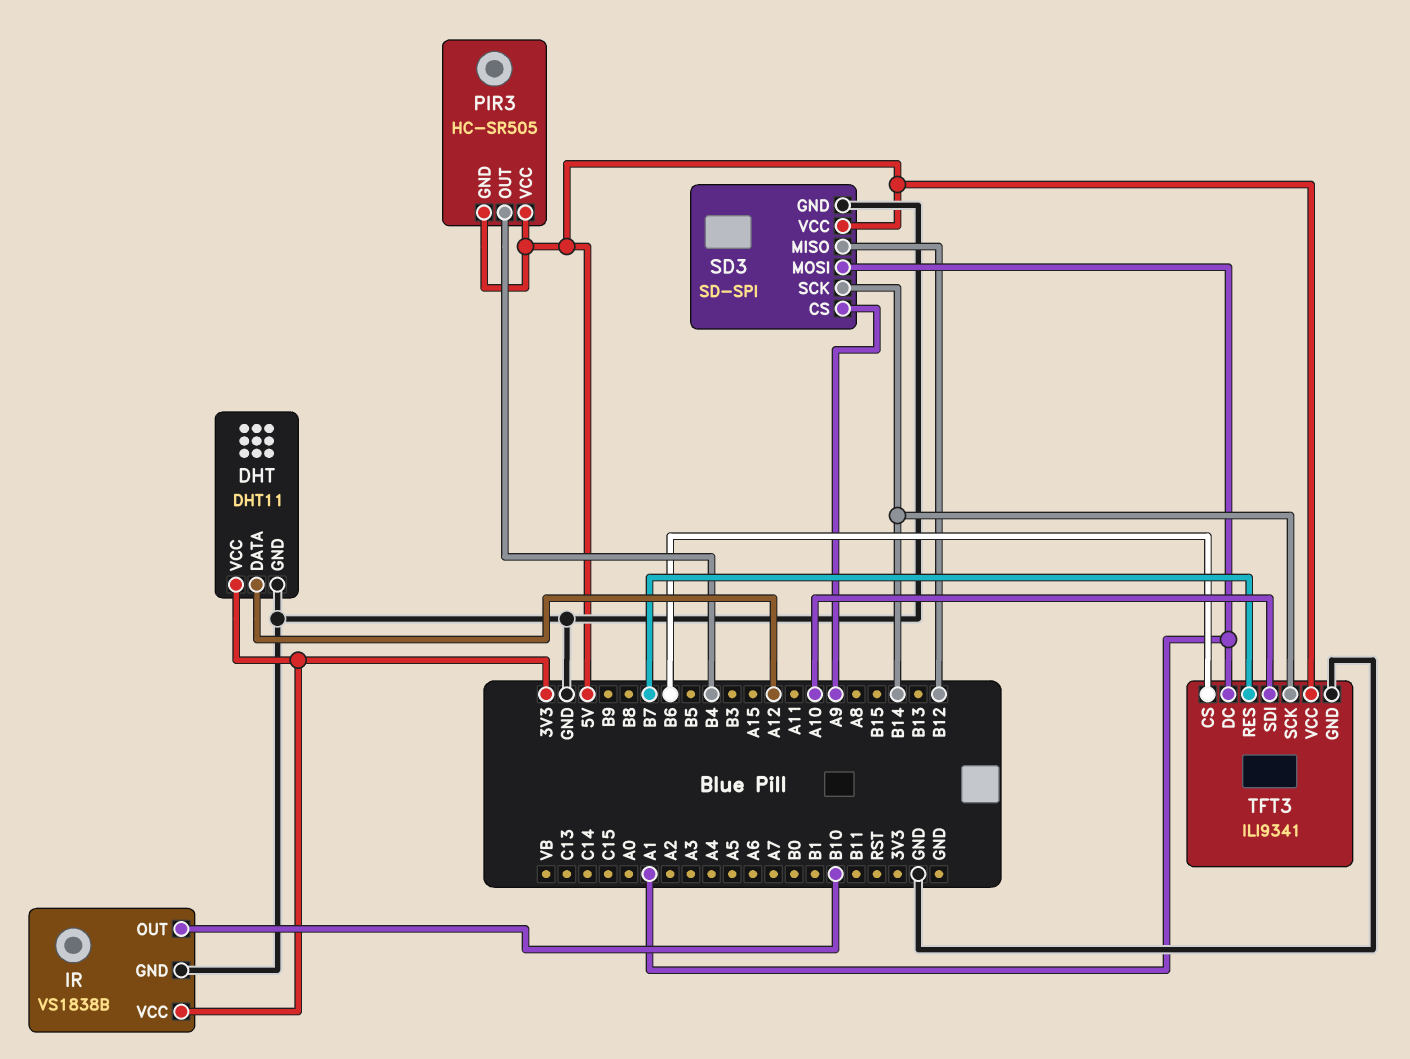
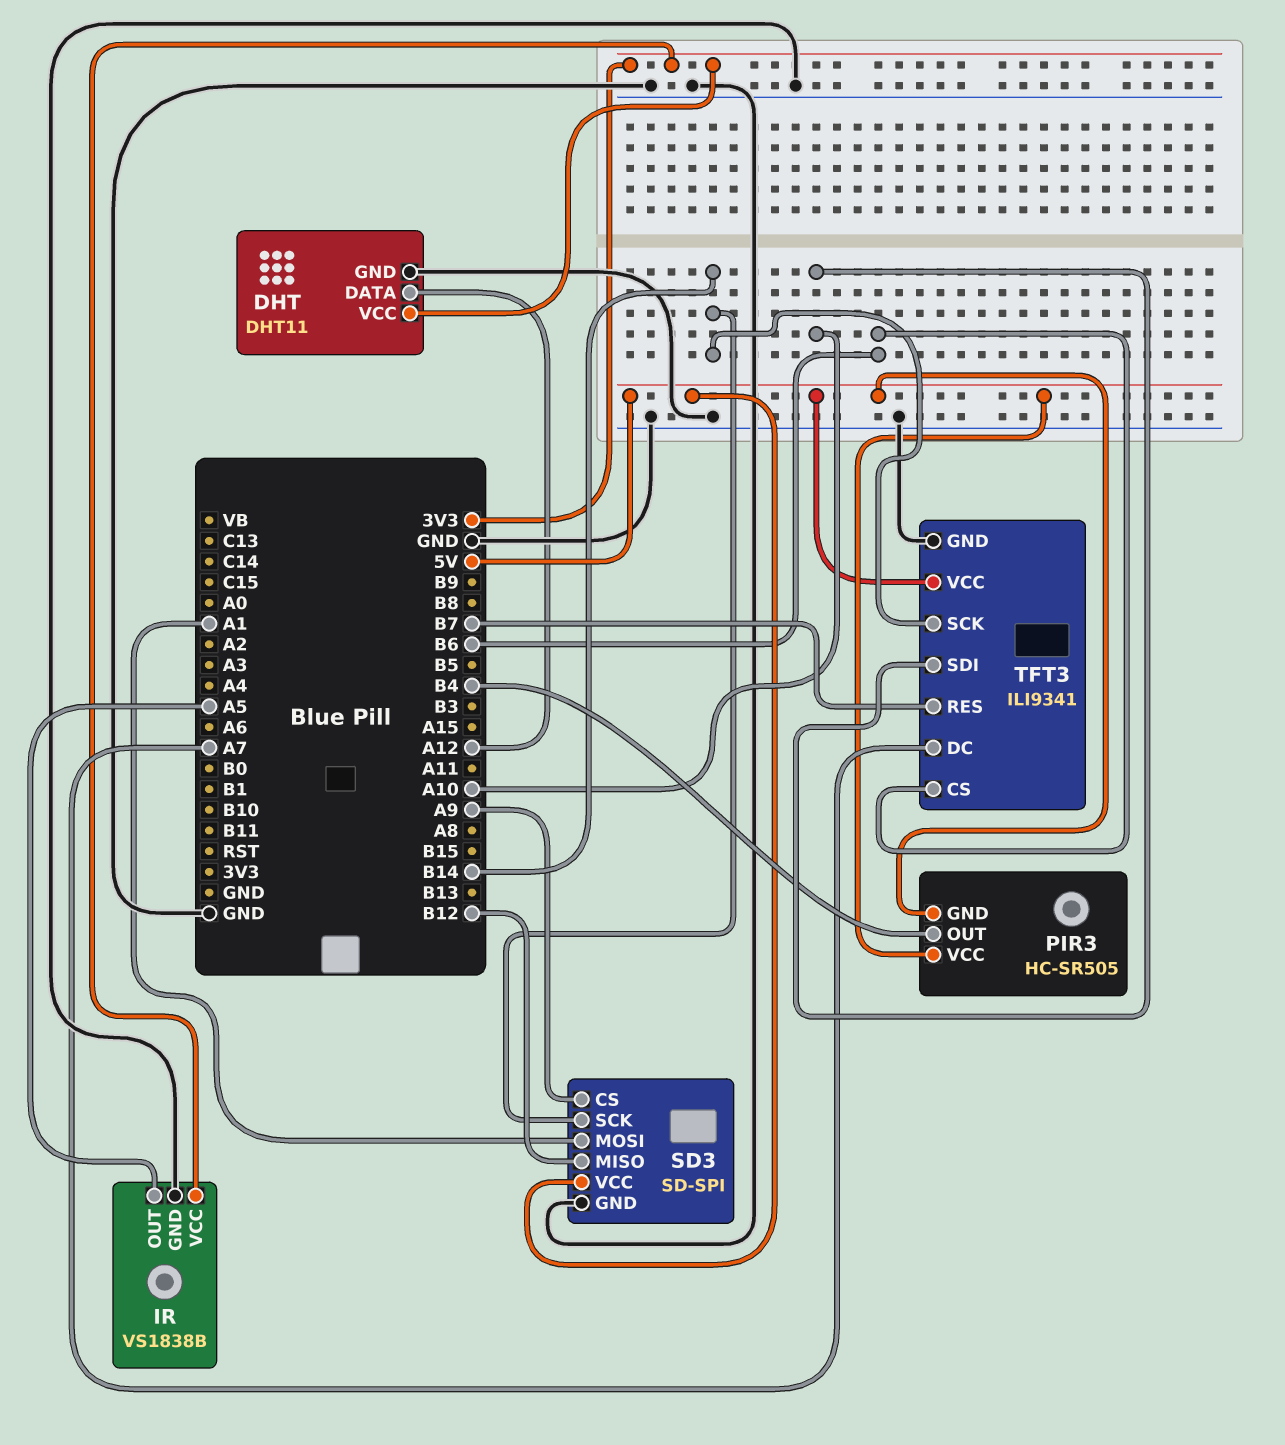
IR pin OUT: B10 -> A5
TFT3 pin DC: A1 -> A7

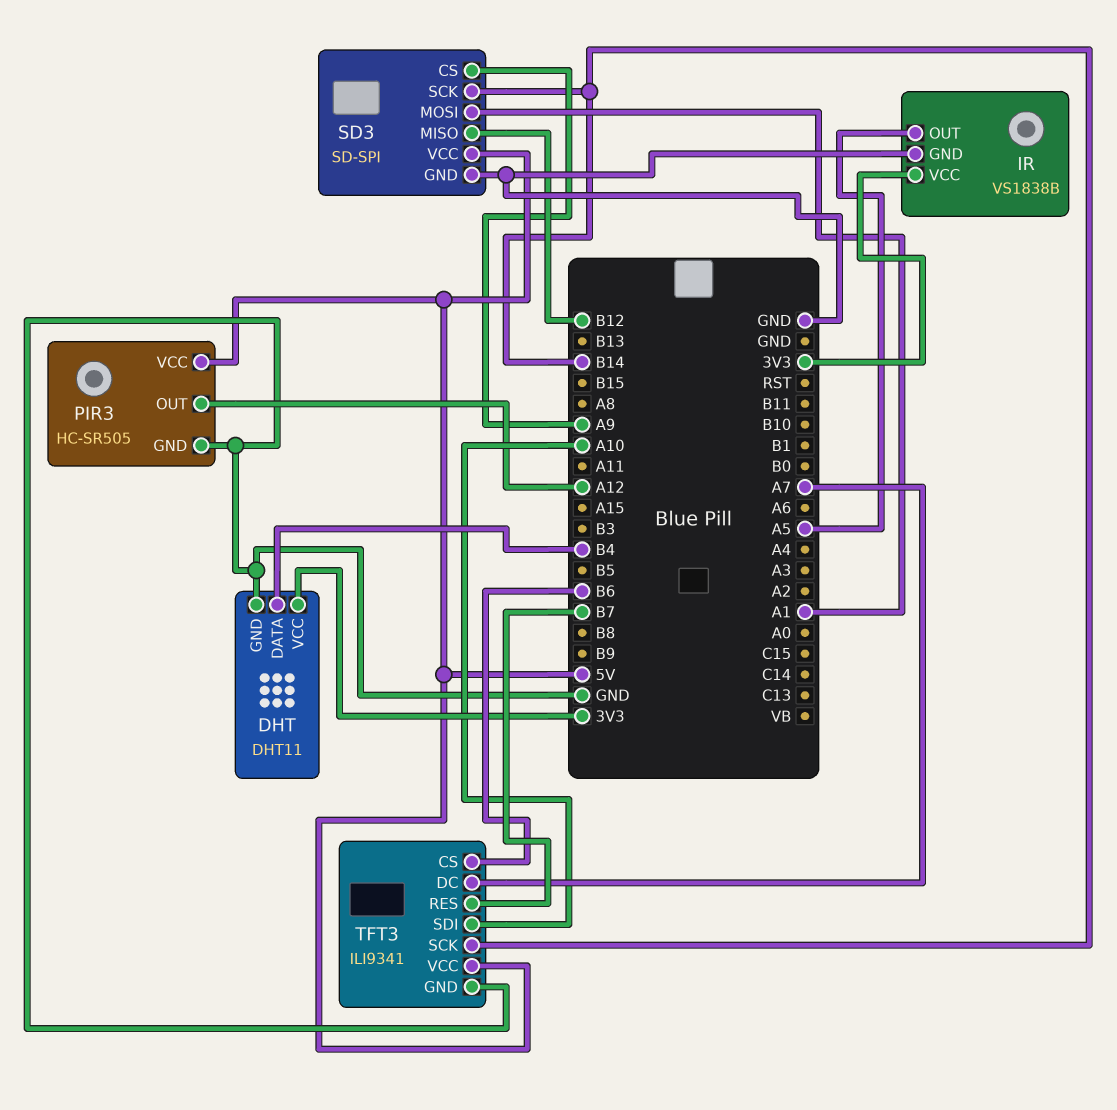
DHT pin DATA: A12 -> B4
PIR3 pin GND: 5V -> GND
PIR3 pin OUT: B4 -> A12

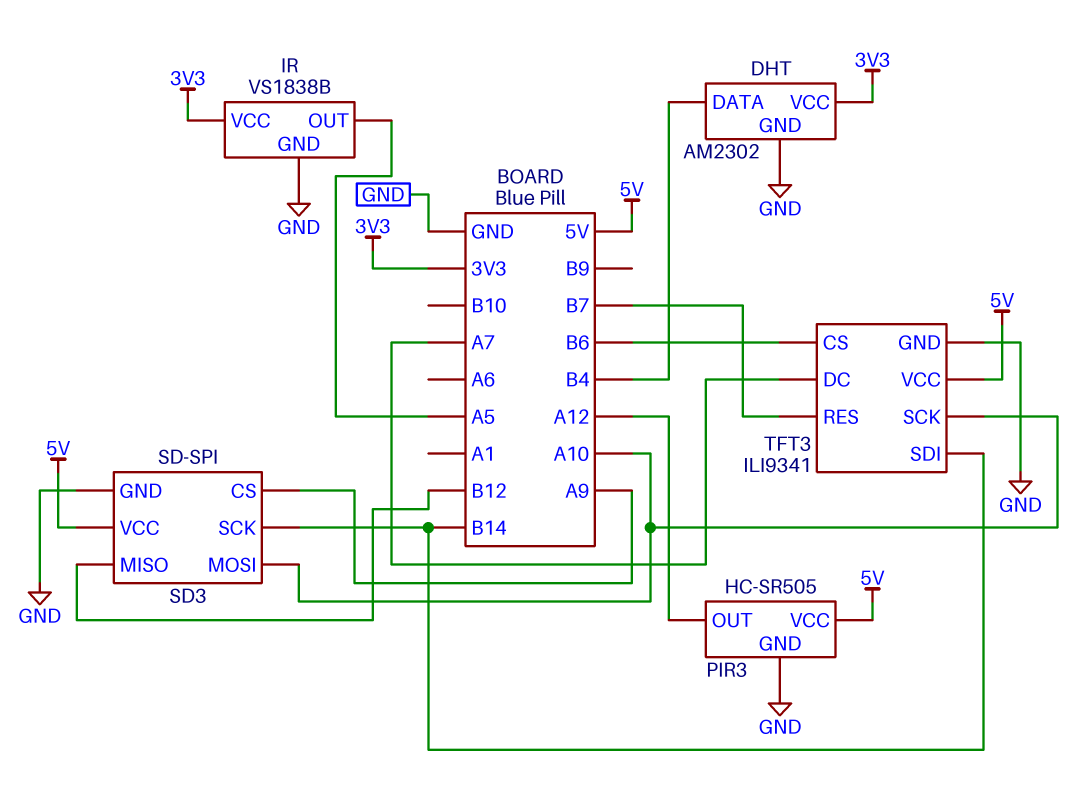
DHT: DHT11 -> AM2302
SD3 pin MOSI: A1 -> A10
TFT3 pin SCK: B14 -> A10
TFT3 pin SDI: A10 -> B14

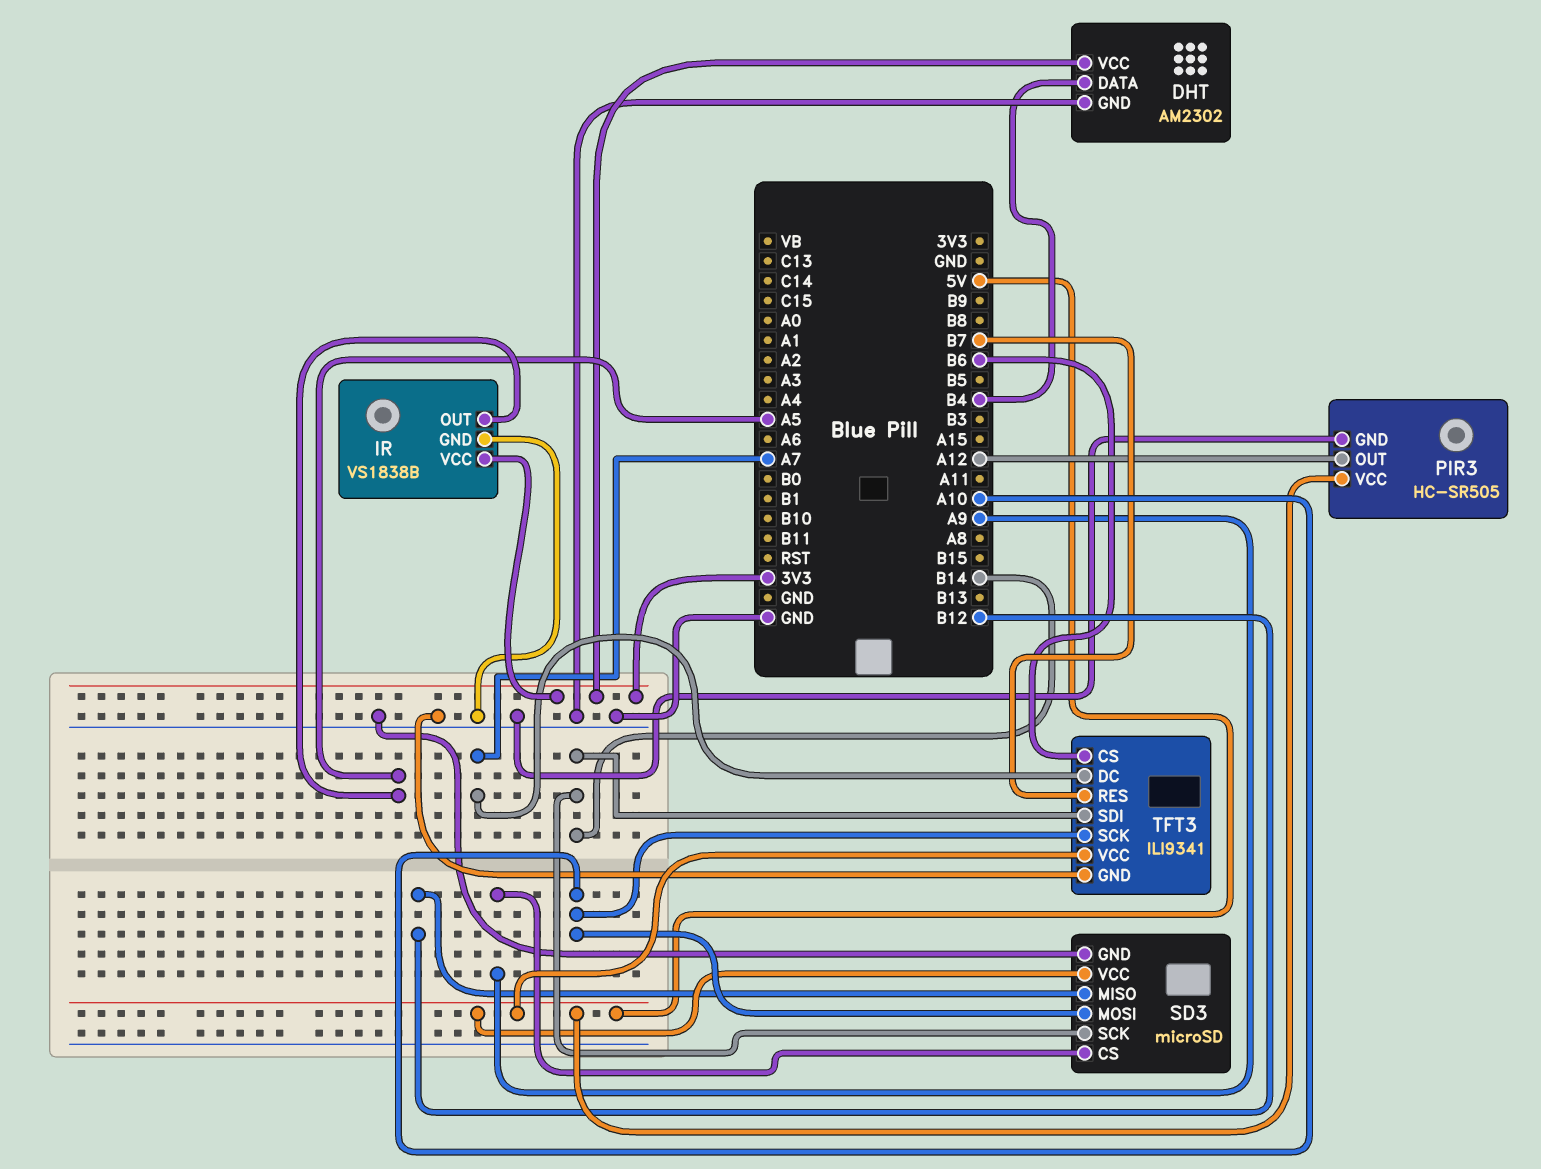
SD3: SD-SPI -> microSD

